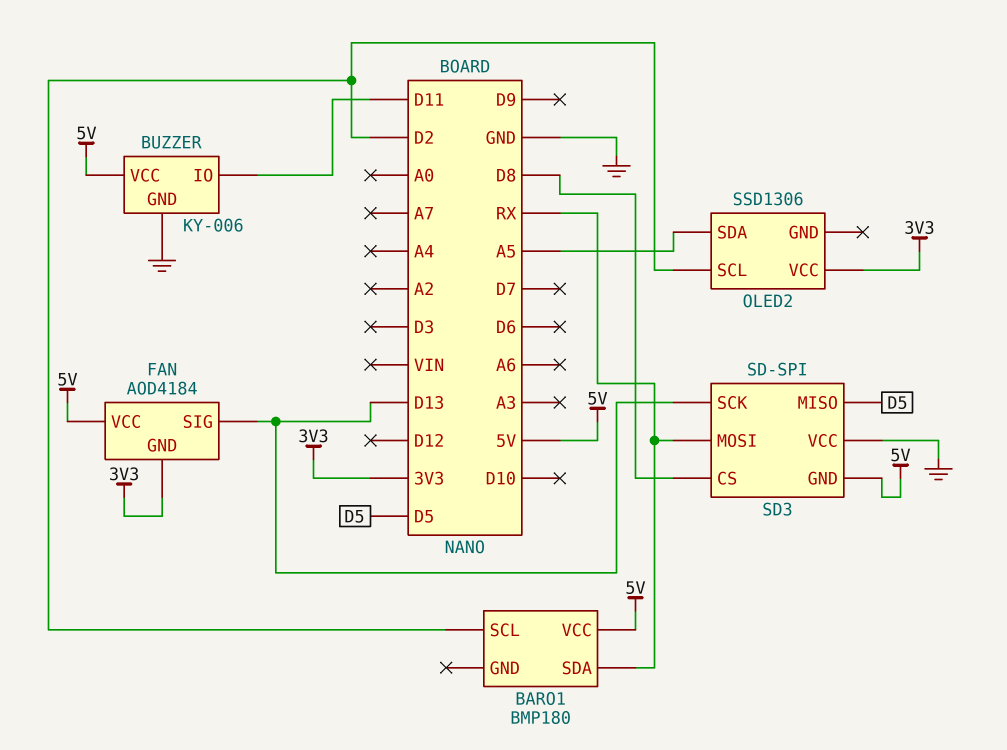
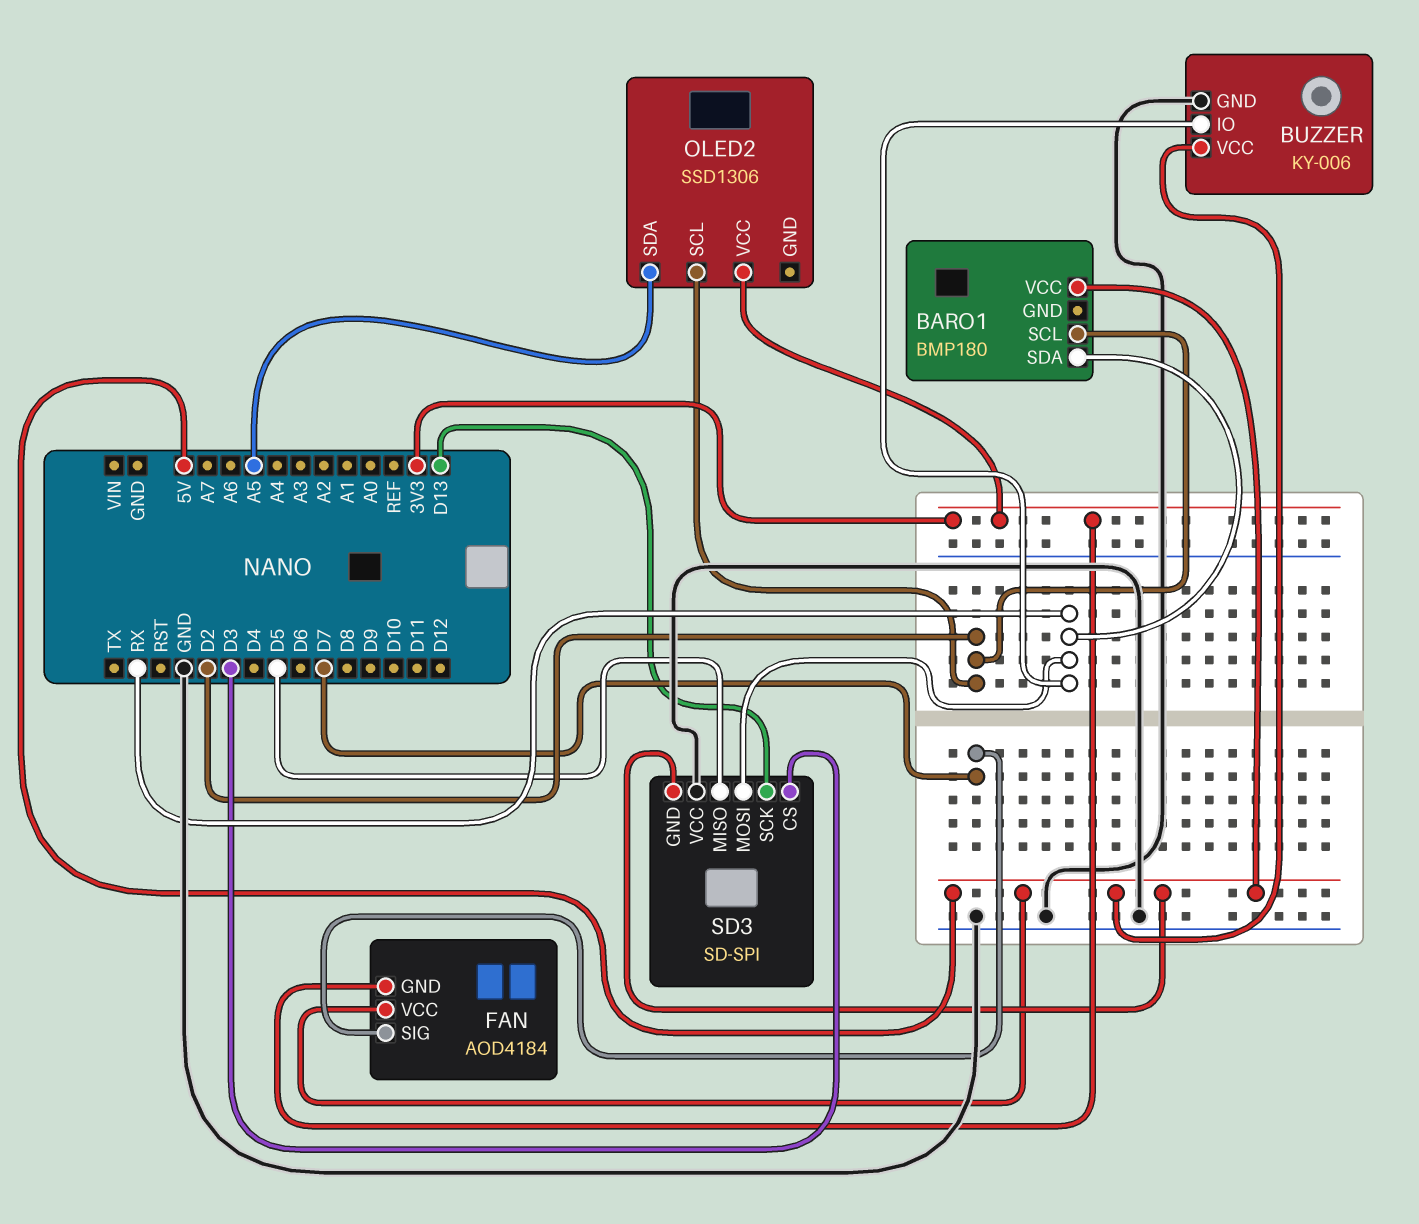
BUZZER pin IO: D11 -> RX
FAN pin SIG: D13 -> D7
SD3 pin CS: D8 -> D3

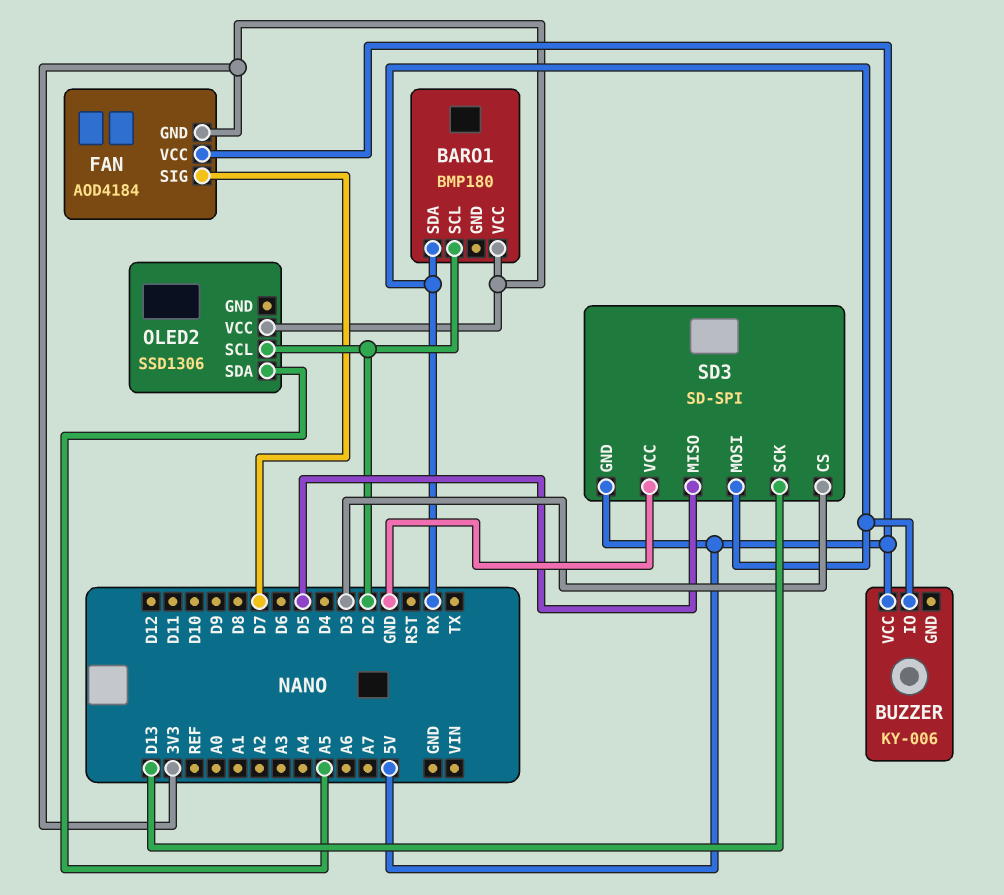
BARO1 pin VCC: 5V -> 3V3
BUZZER pin GND: GND -> none

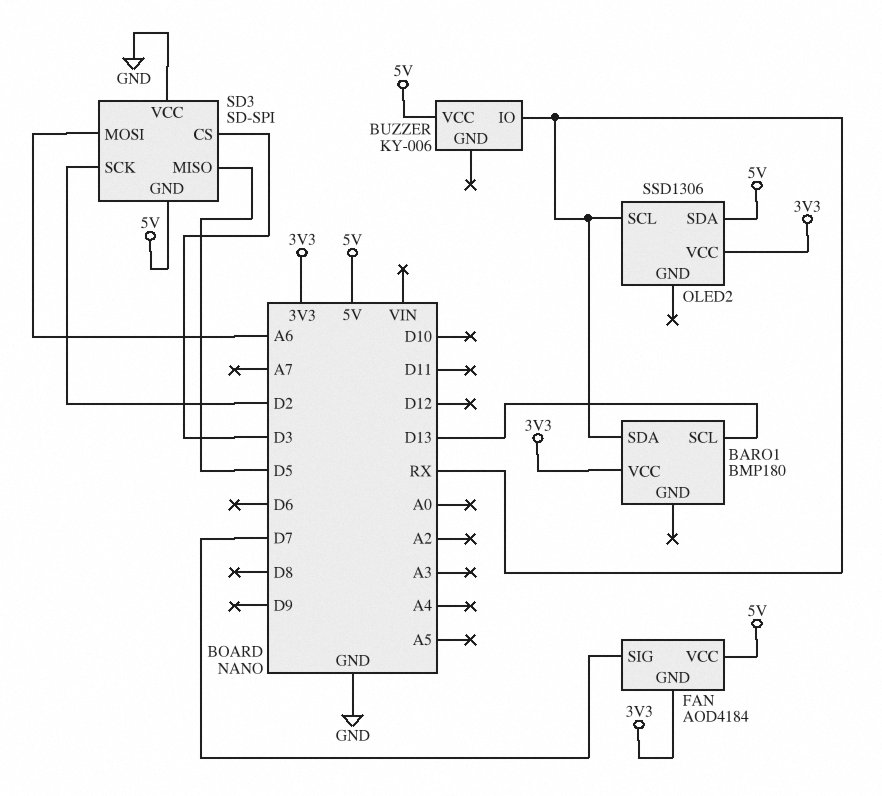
BARO1 pin SCL: D2 -> D13
OLED2 pin SCL: D2 -> RX
OLED2 pin SDA: A5 -> 5V
SD3 pin MOSI: RX -> A6
SD3 pin SCK: D13 -> D2

